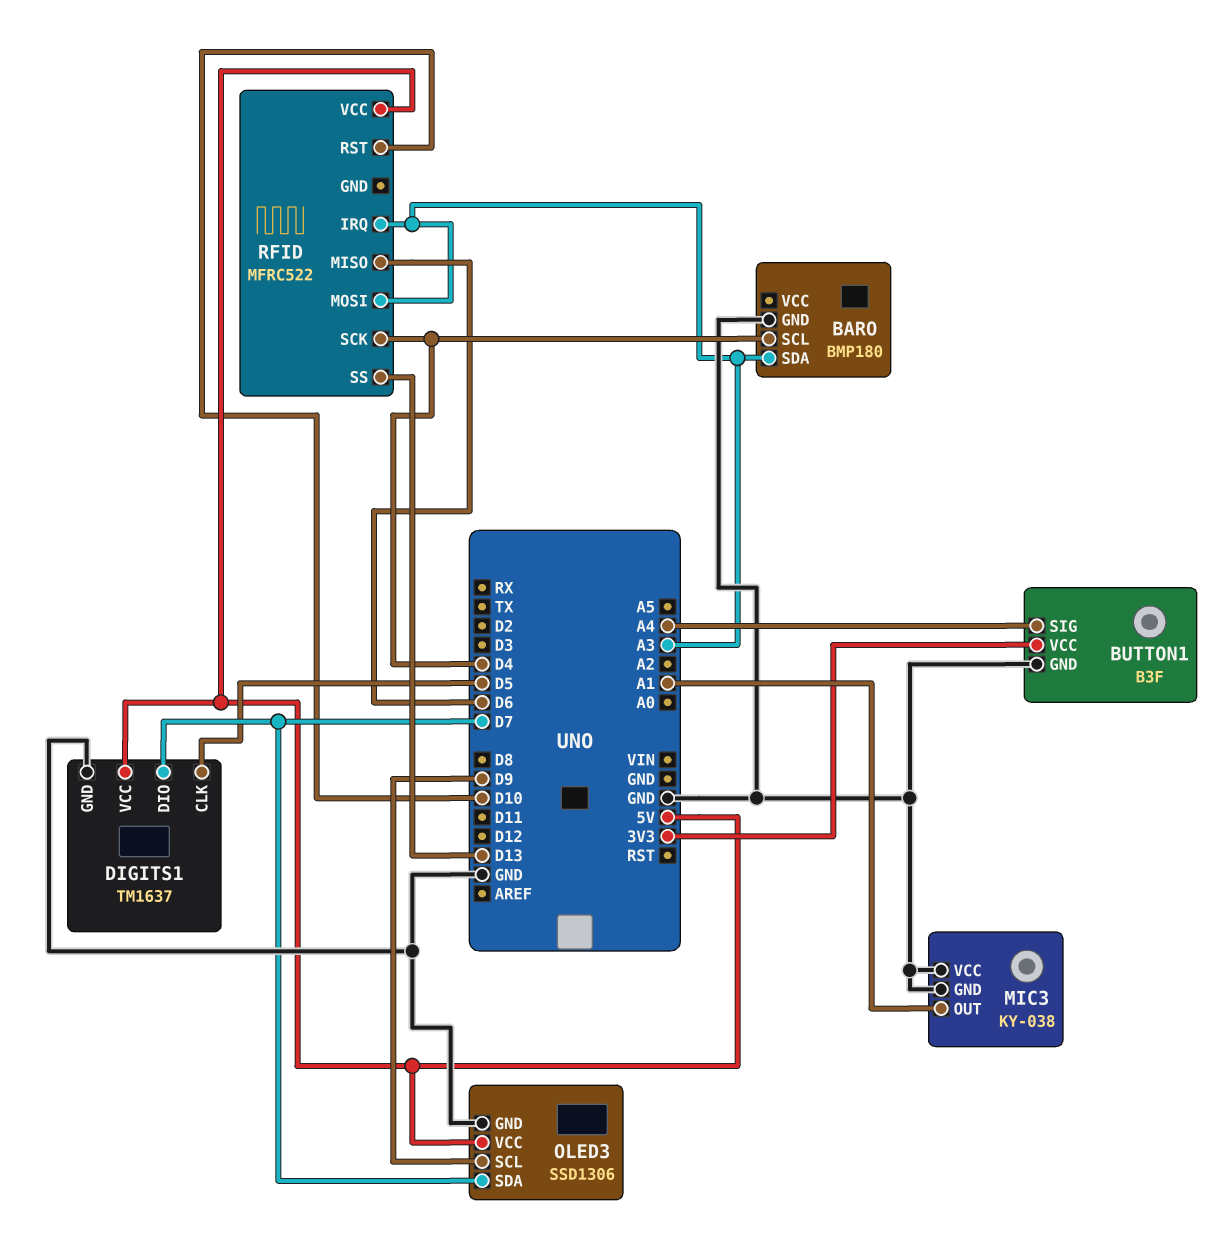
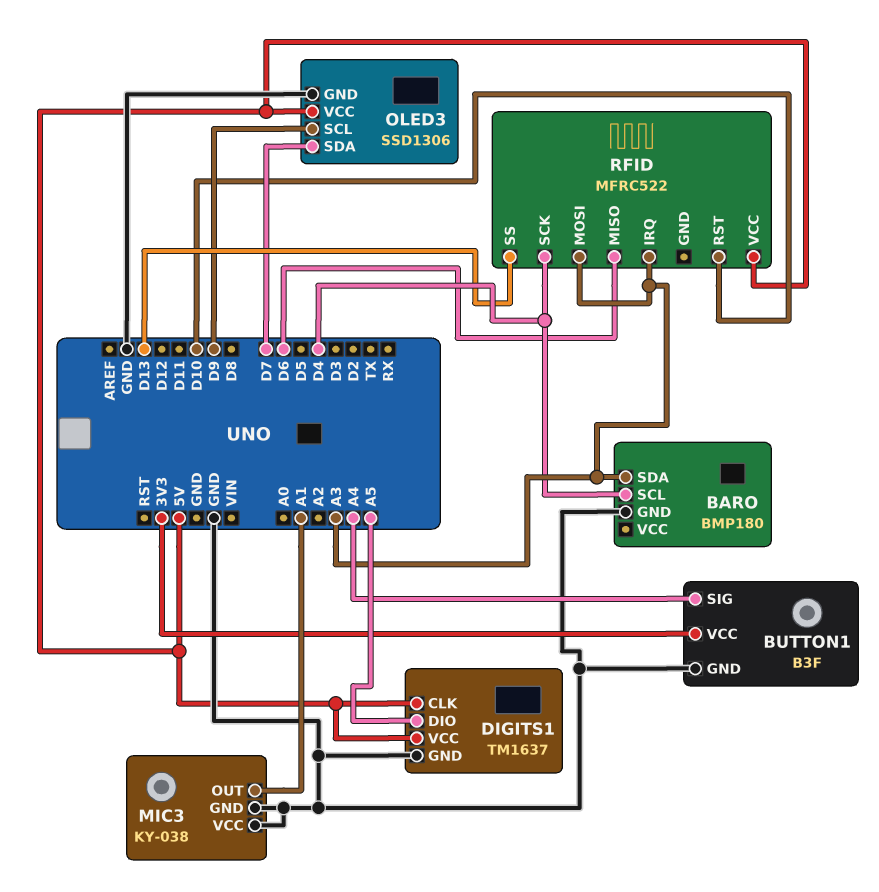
DIGITS1 pin CLK: D5 -> 5V
DIGITS1 pin DIO: D7 -> A5

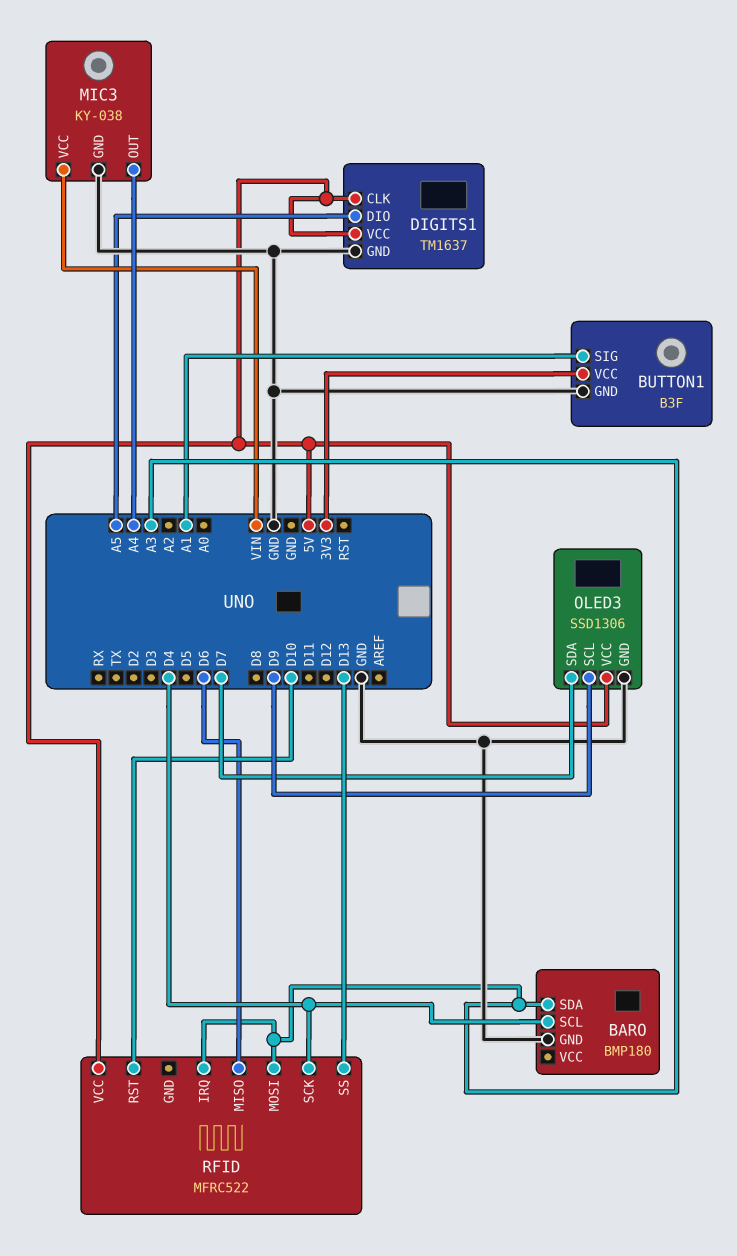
BUTTON1 pin SIG: A4 -> A1
MIC3 pin OUT: A1 -> A4
MIC3 pin VCC: GND -> VIN

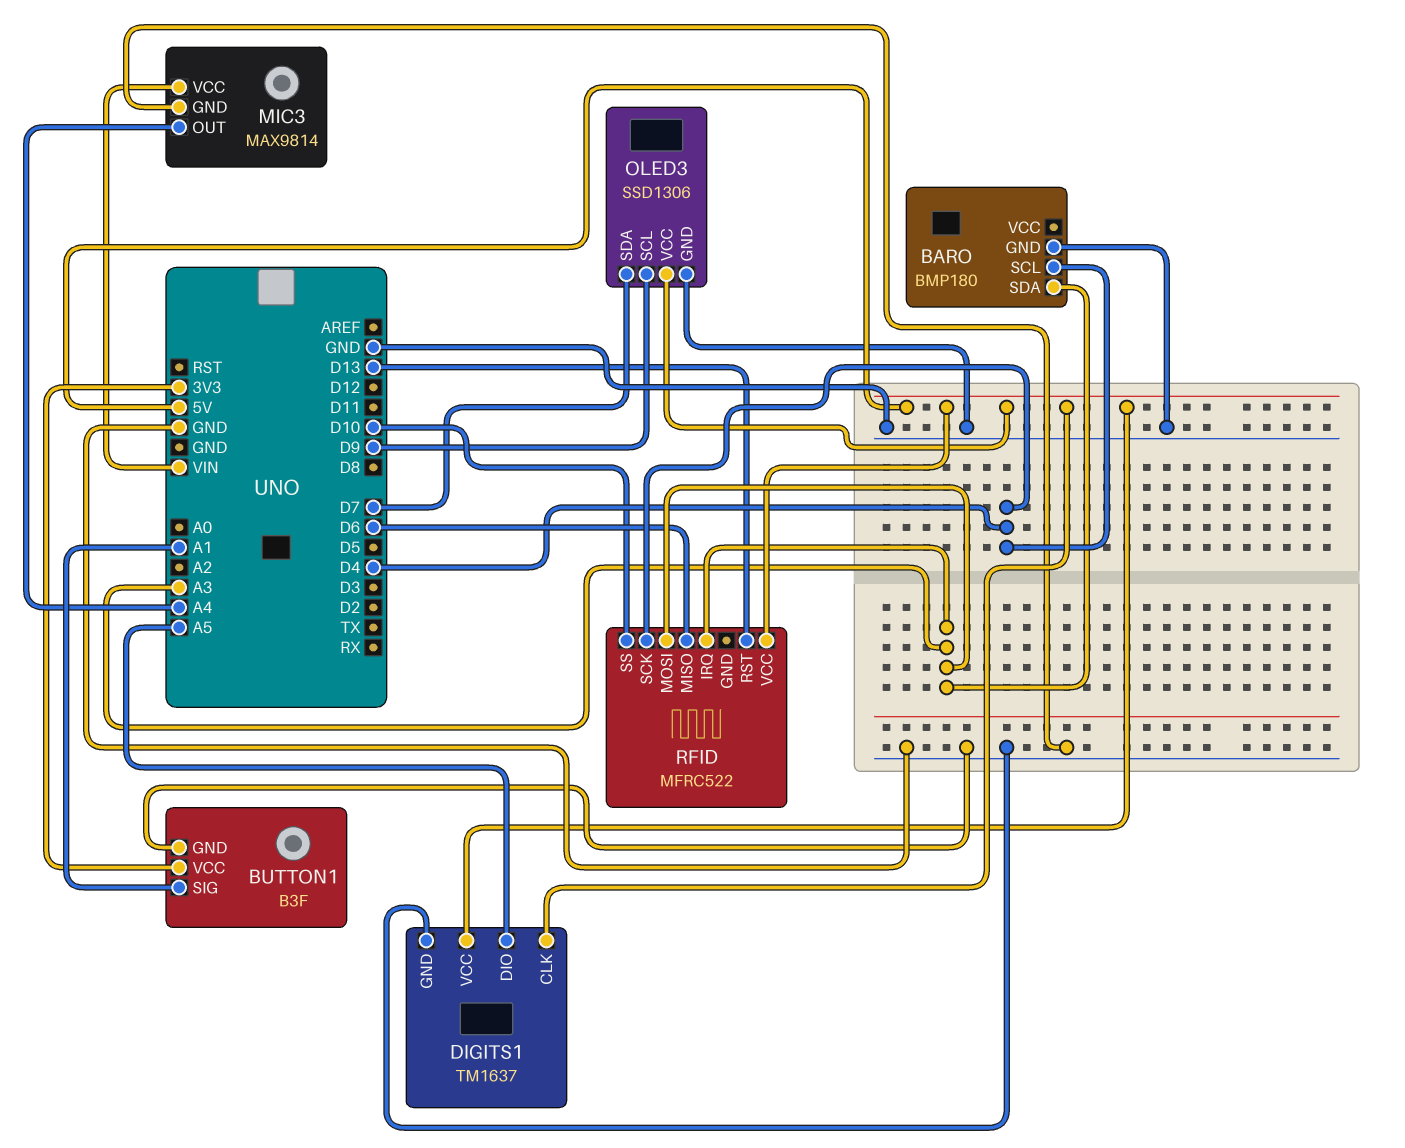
MIC3: KY-038 -> MAX9814
RFID pin RST: D10 -> D13
RFID pin SS: D13 -> D10

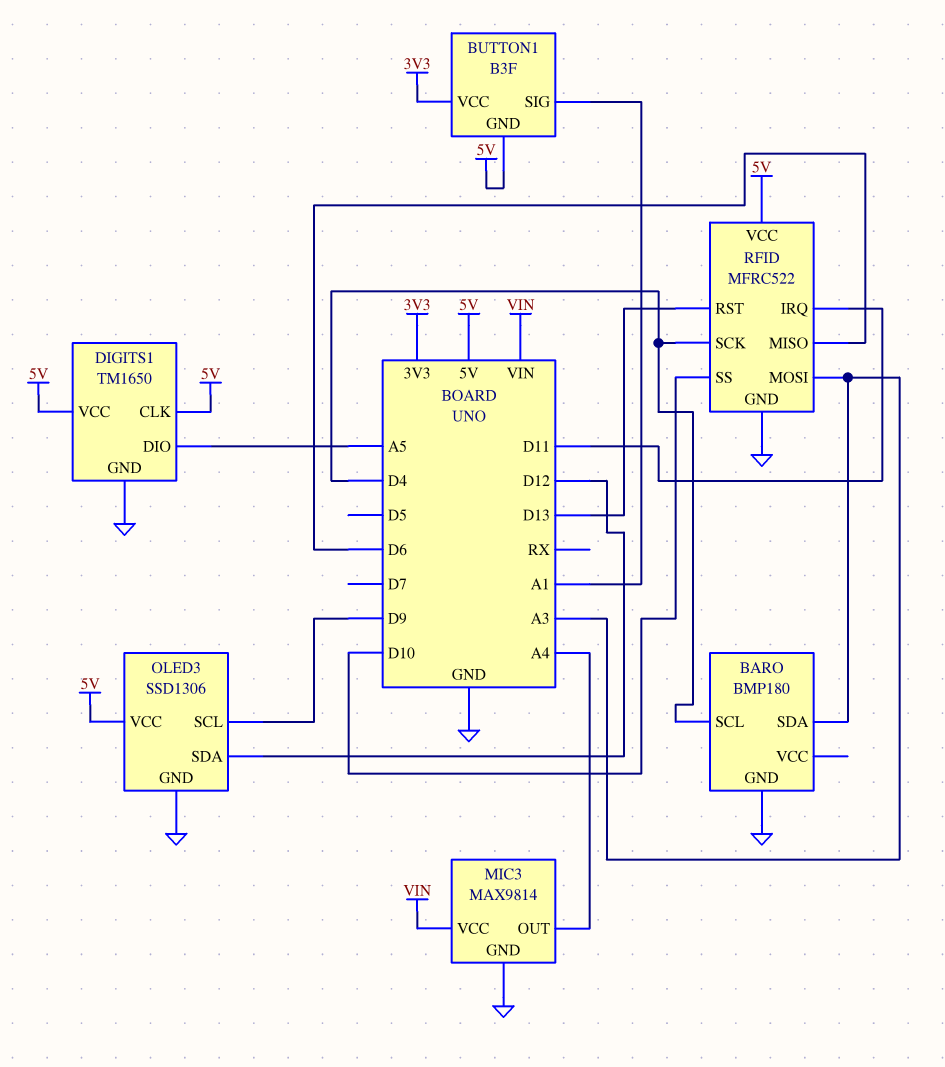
BUTTON1 pin GND: GND -> 5V
DIGITS1: TM1637 -> TM1650
OLED3 pin SDA: D7 -> D12
RFID pin GND: none -> GND
RFID pin IRQ: A3 -> D11

